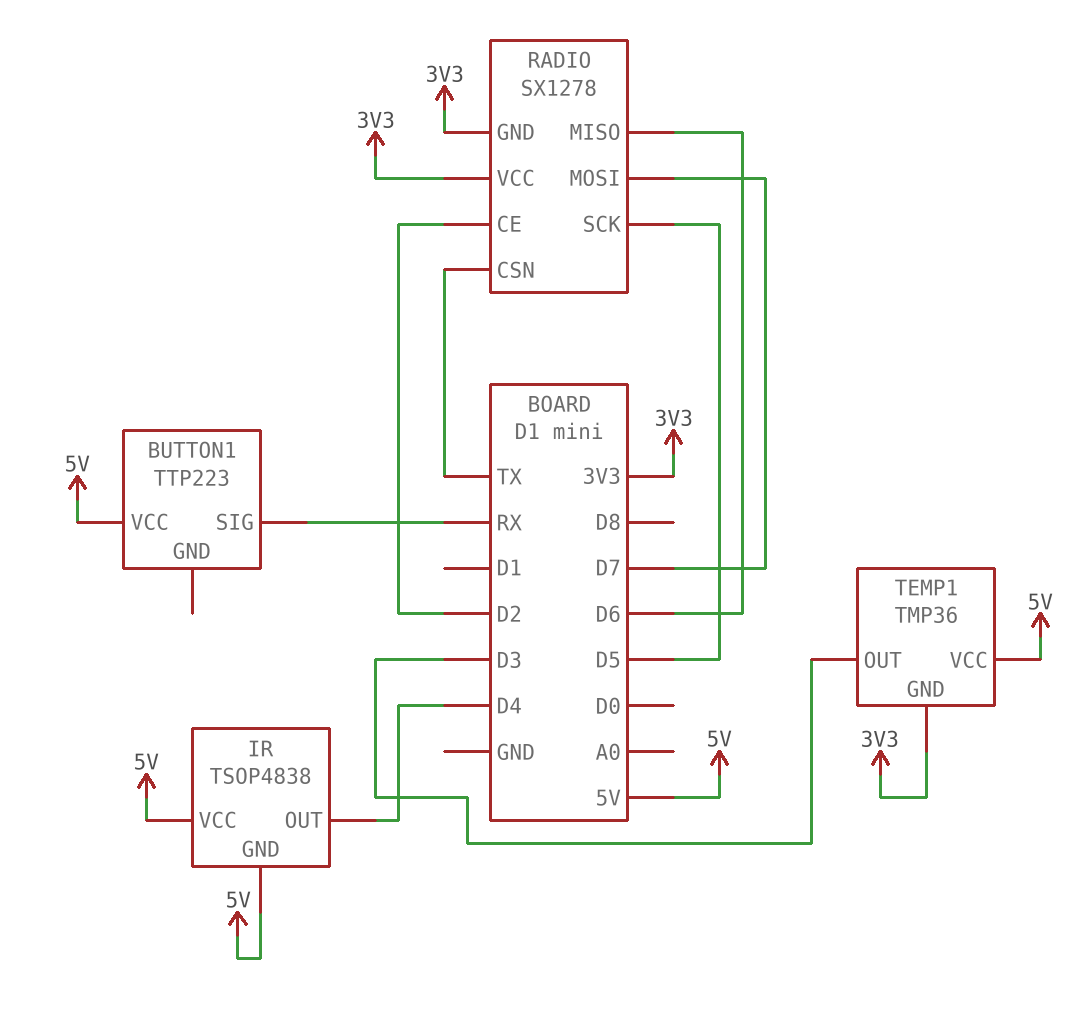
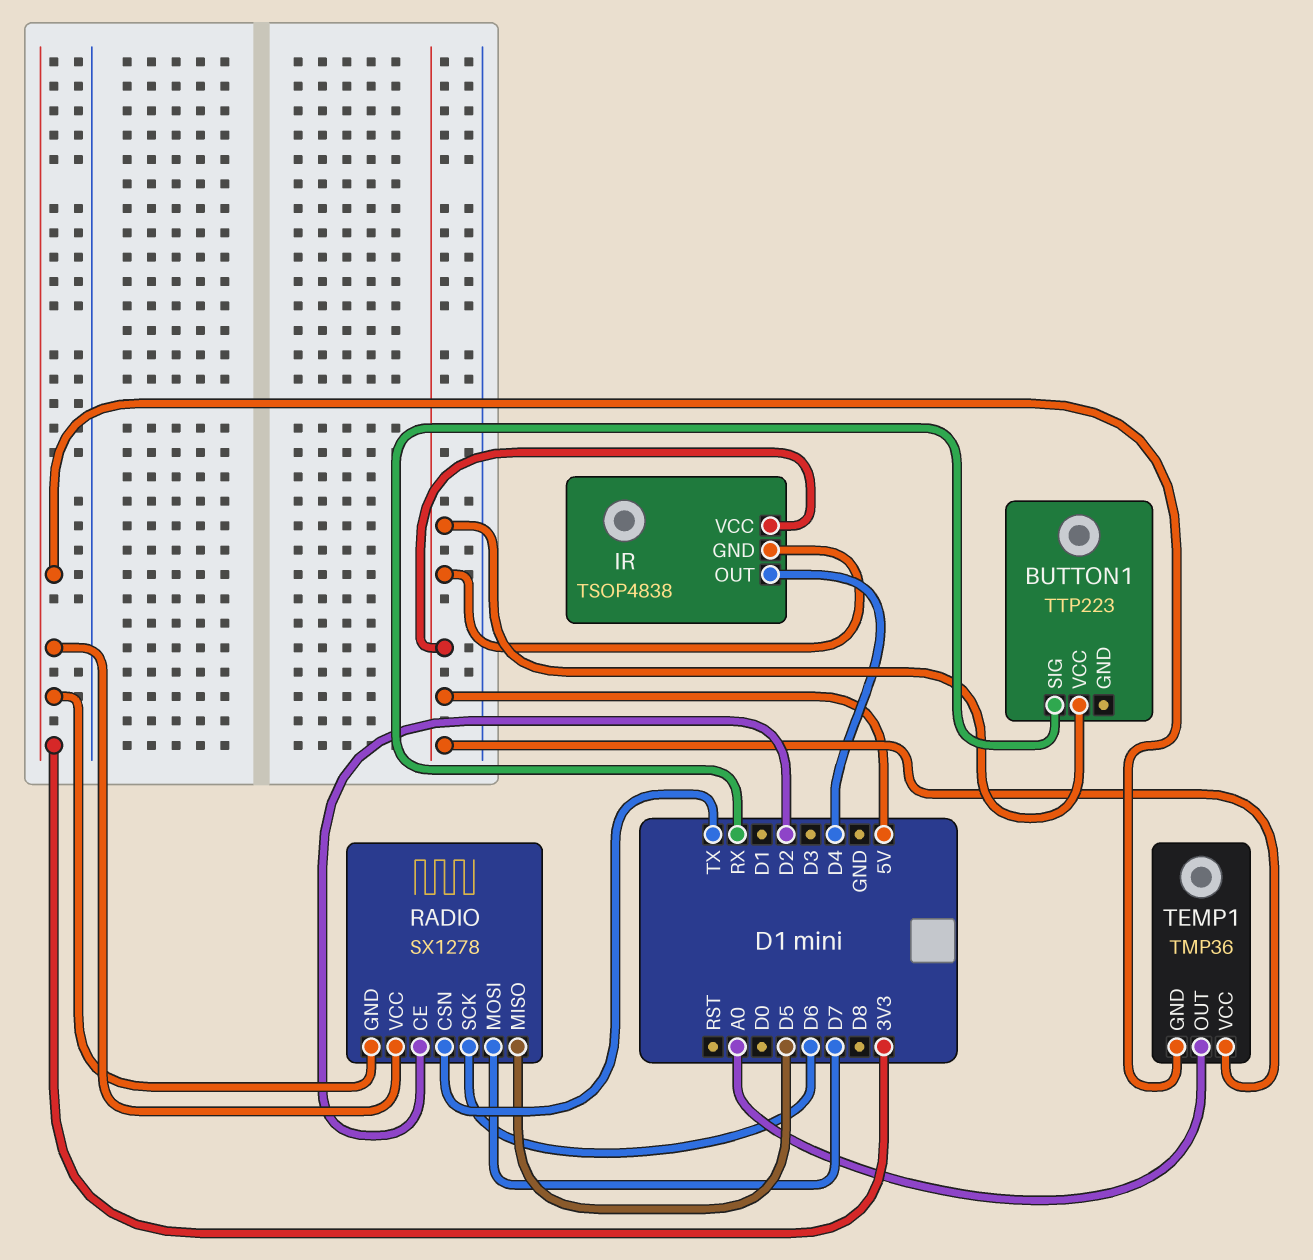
RADIO pin MISO: D6 -> D5
RADIO pin SCK: D5 -> D6
TEMP1 pin OUT: D3 -> A0

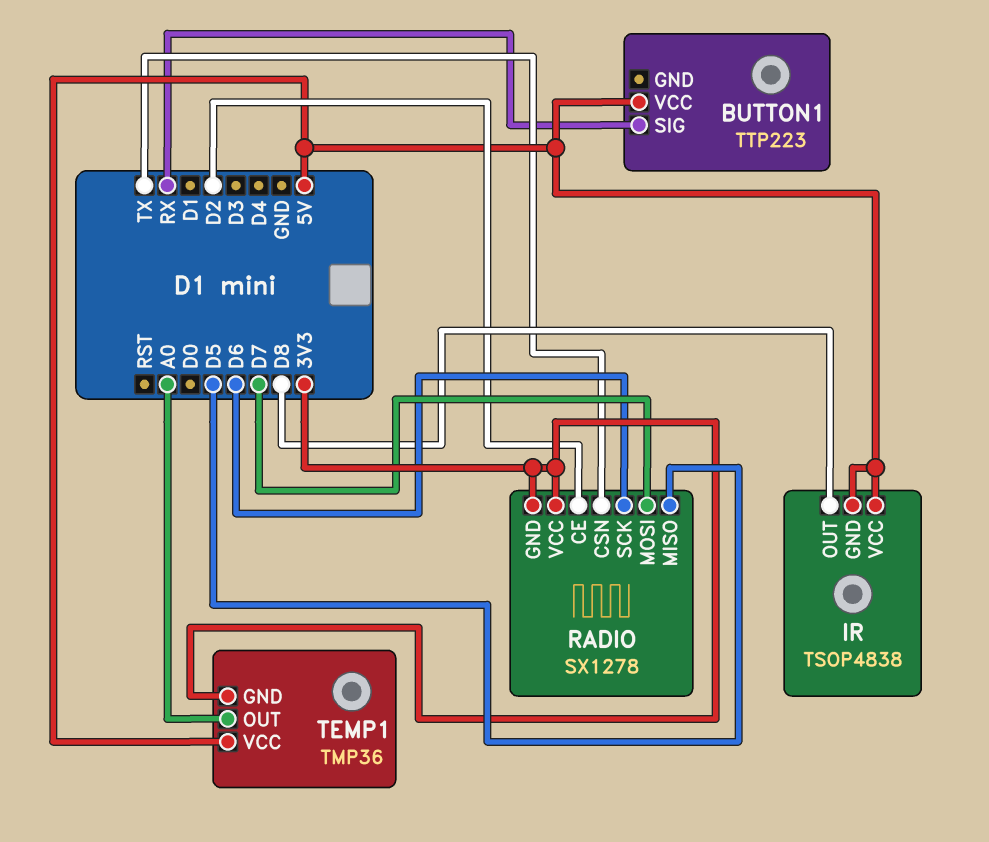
IR pin OUT: D4 -> D8

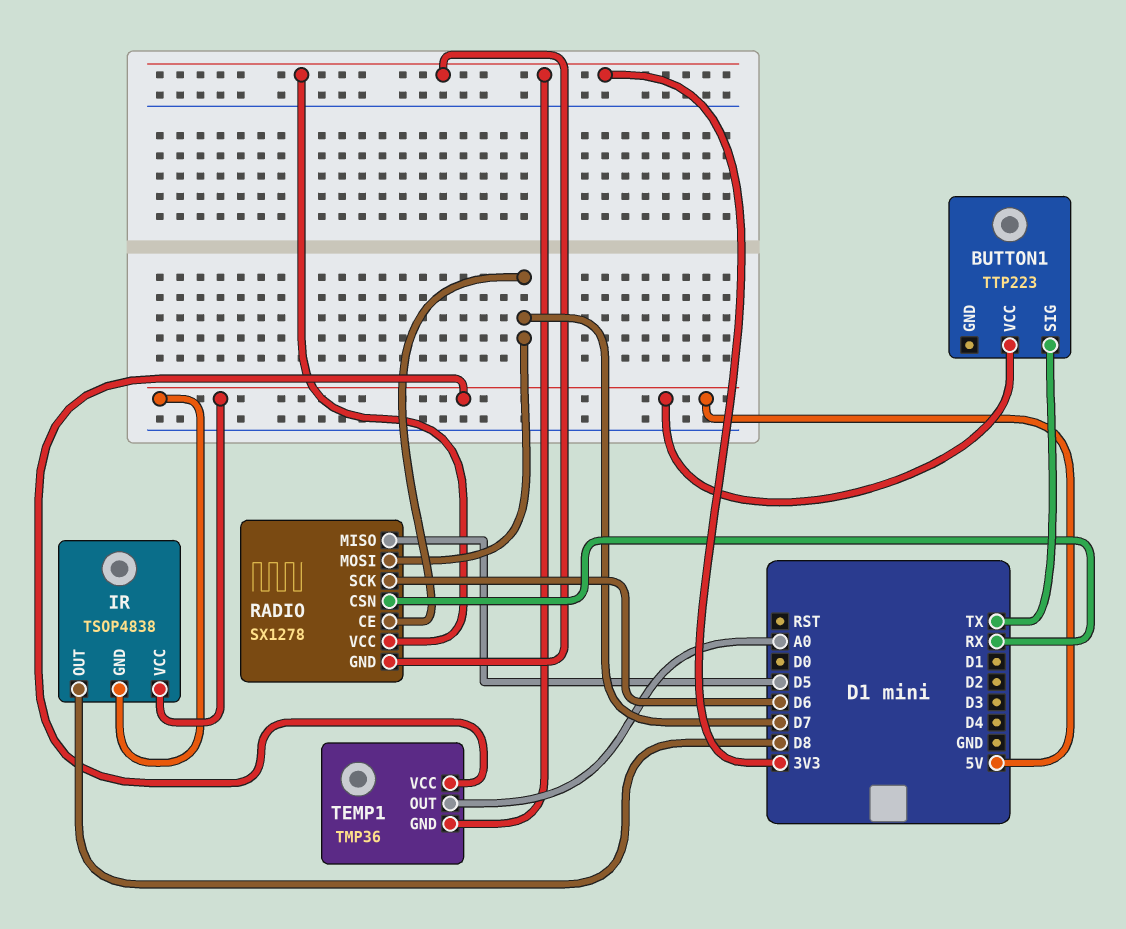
BUTTON1 pin SIG: RX -> TX
RADIO pin CE: D2 -> D7
RADIO pin CSN: TX -> RX

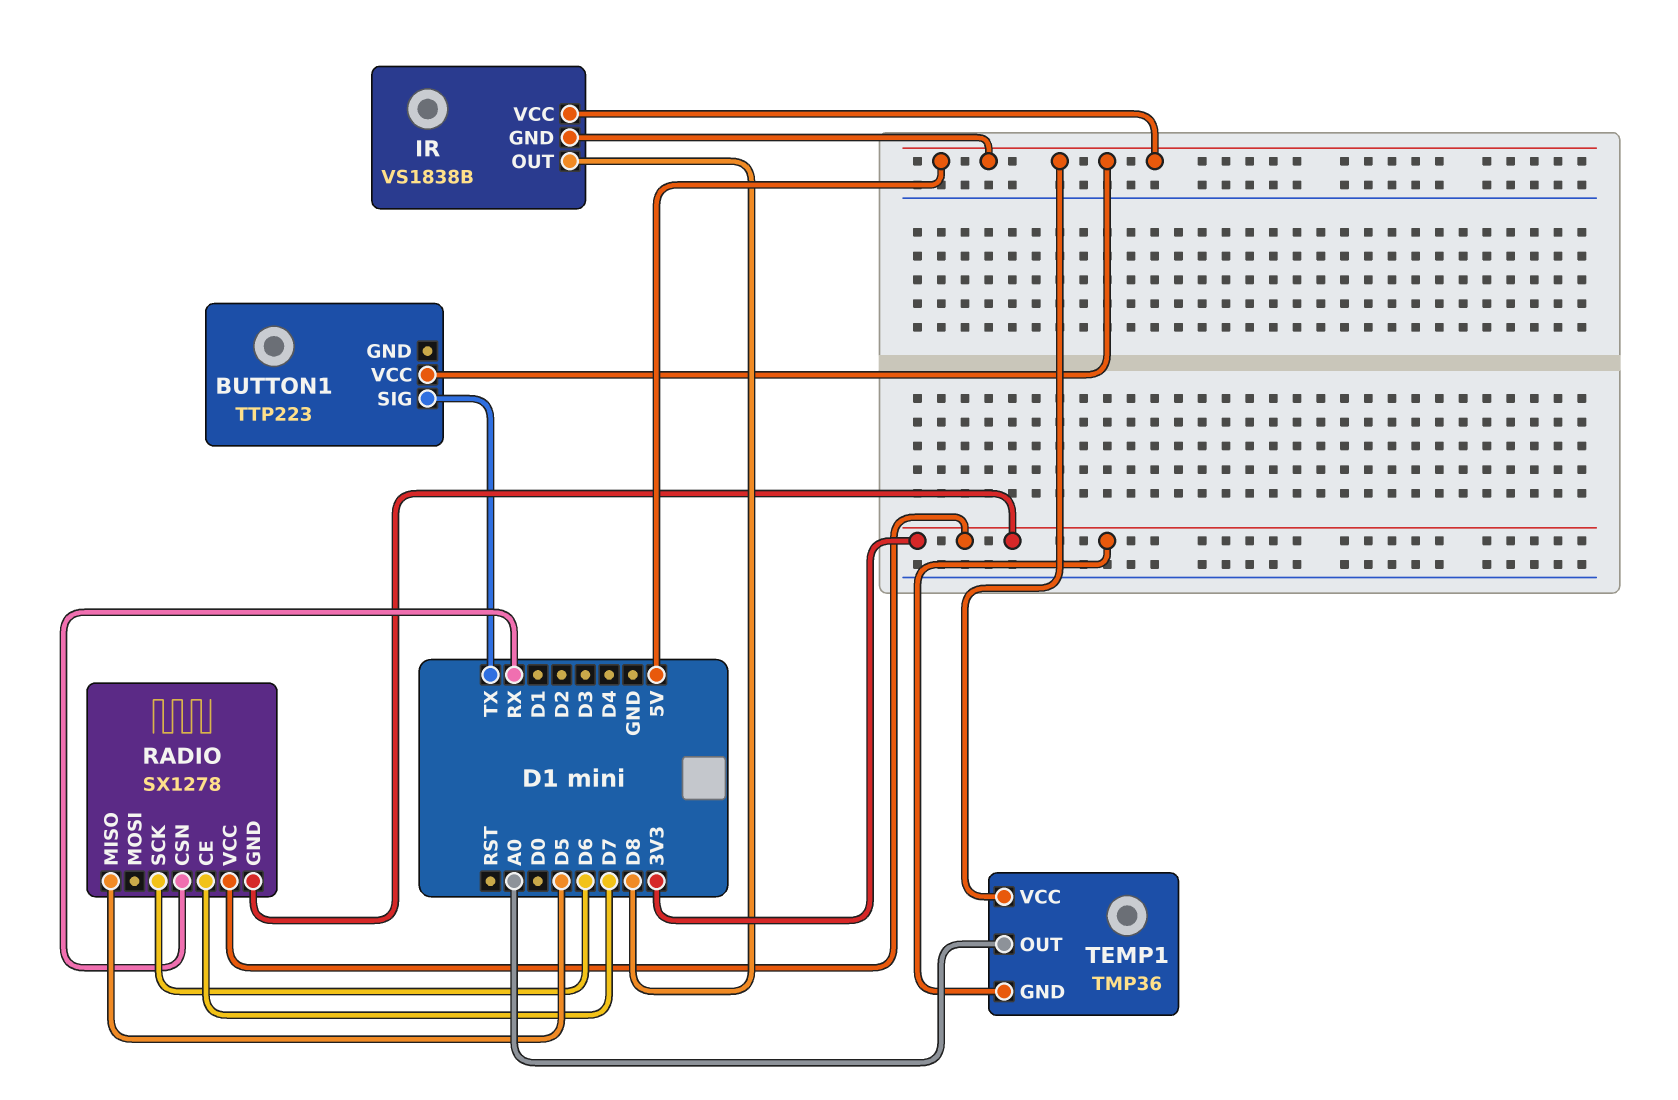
IR: TSOP4838 -> VS1838B
RADIO pin MOSI: D7 -> none

